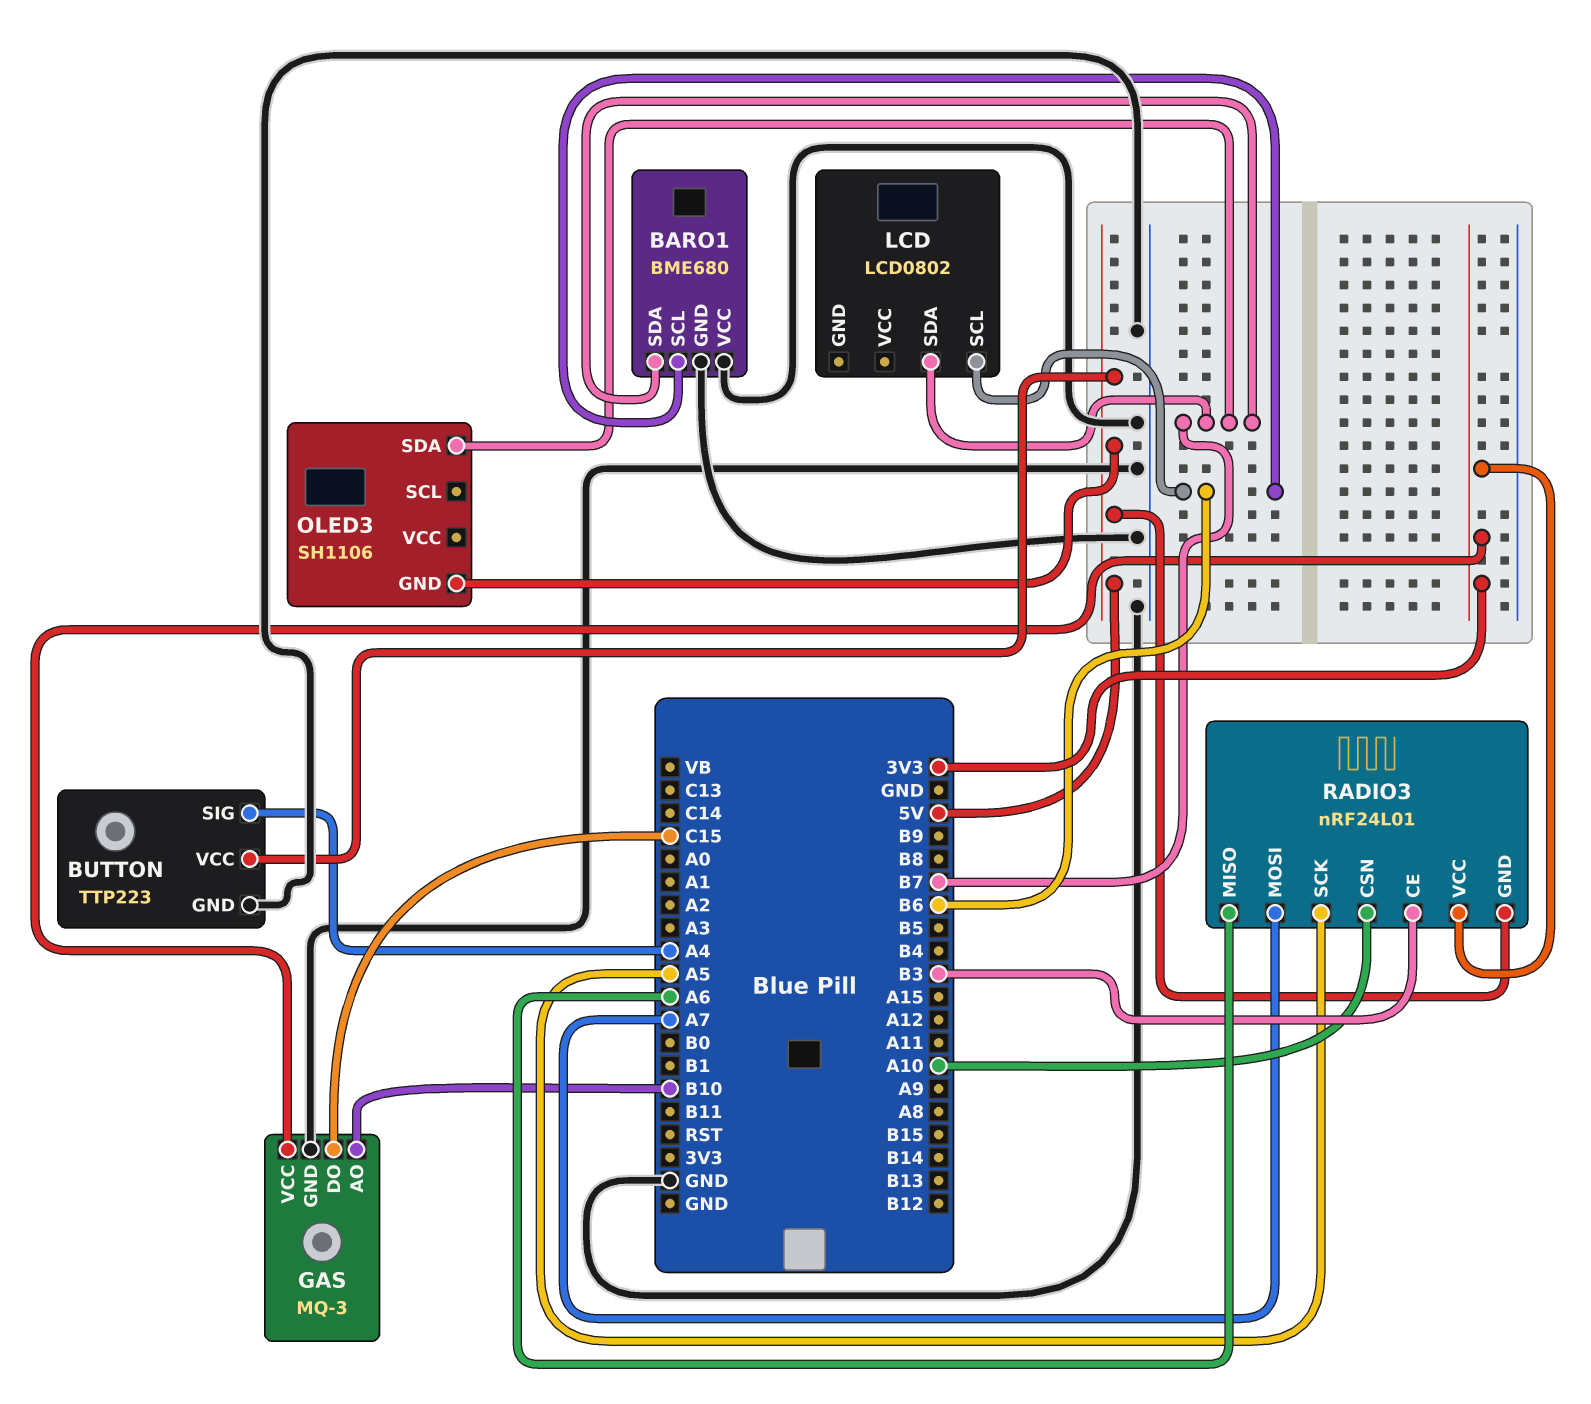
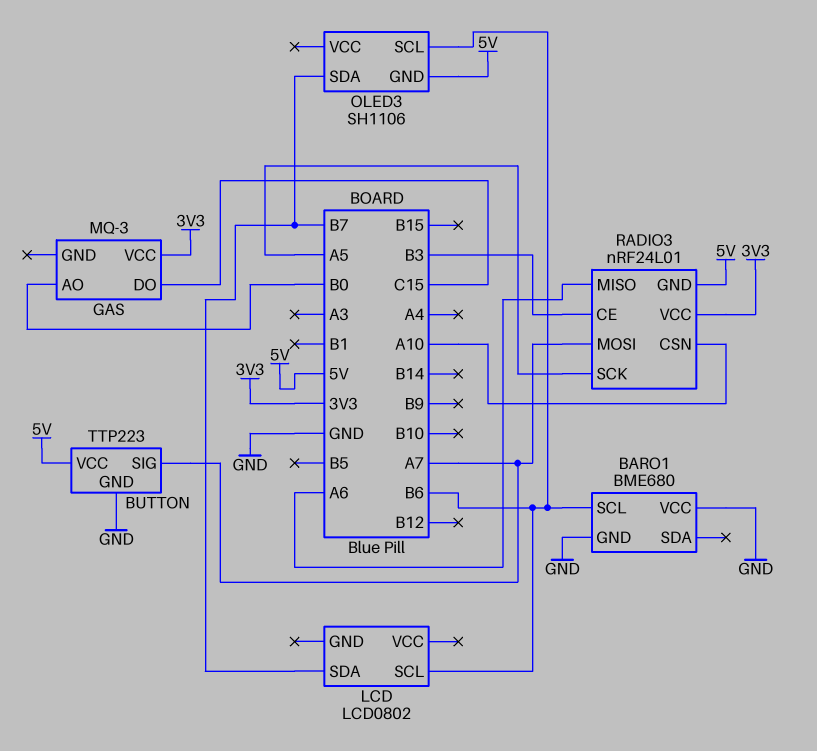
BARO1 pin SDA: B7 -> none
BUTTON pin SIG: A4 -> A7
GAS pin AO: B10 -> B0
GAS pin GND: GND -> none
OLED3 pin SCL: none -> B6

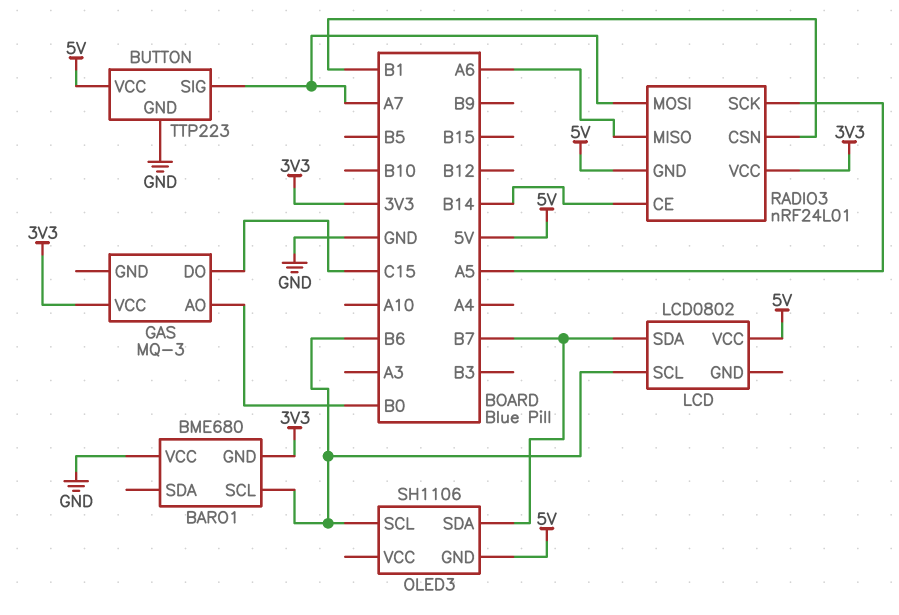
BARO1 pin GND: GND -> 3V3
LCD pin VCC: none -> 5V
RADIO3 pin CE: B3 -> B14
RADIO3 pin CSN: A10 -> B1

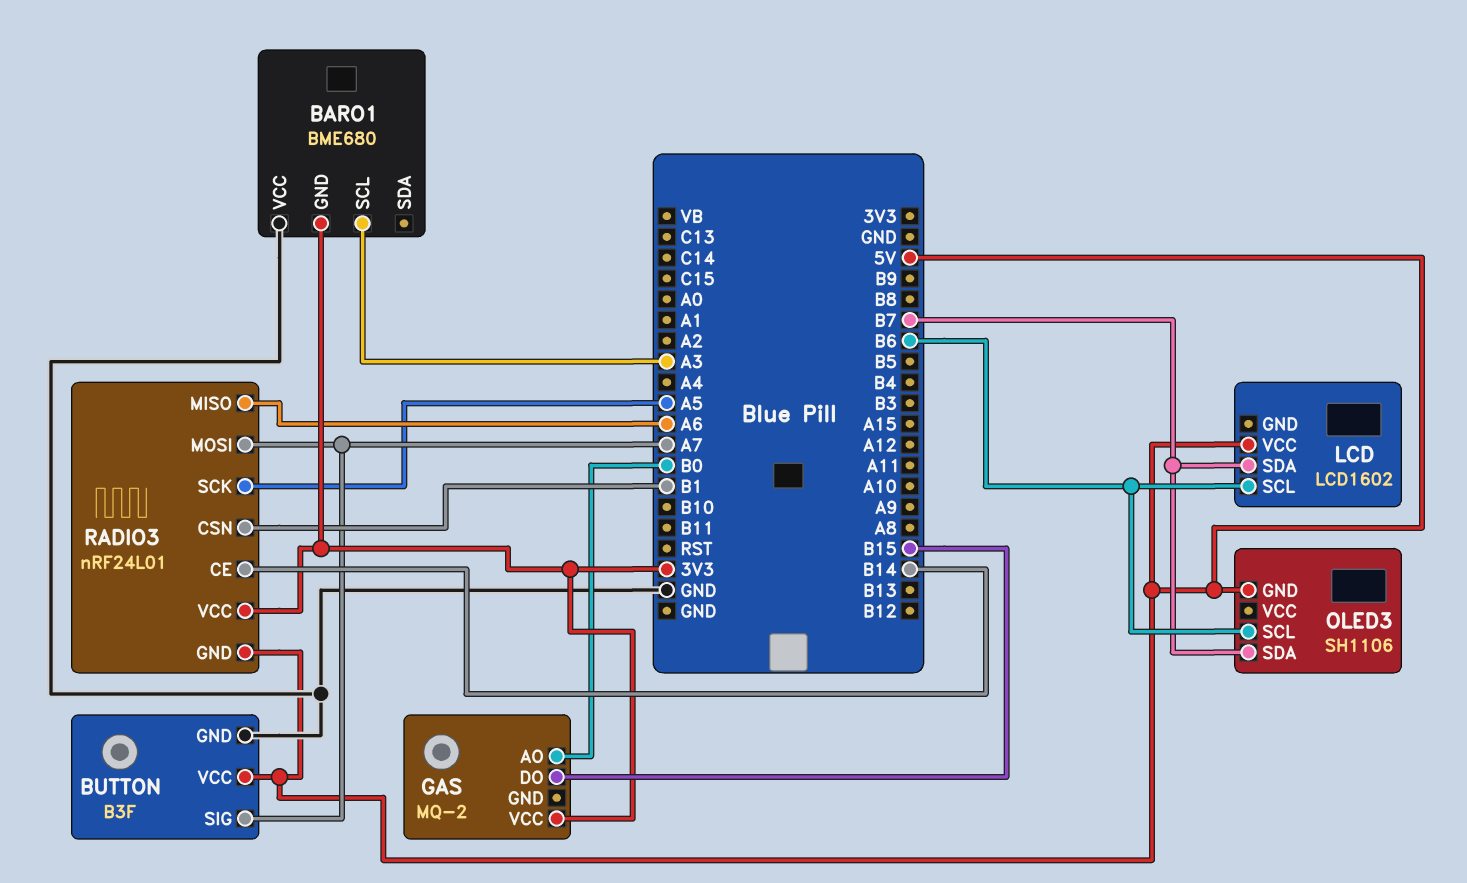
BARO1 pin SCL: B6 -> A3
BUTTON: TTP223 -> B3F
GAS: MQ-3 -> MQ-2
GAS pin DO: C15 -> B15
LCD: LCD0802 -> LCD1602

